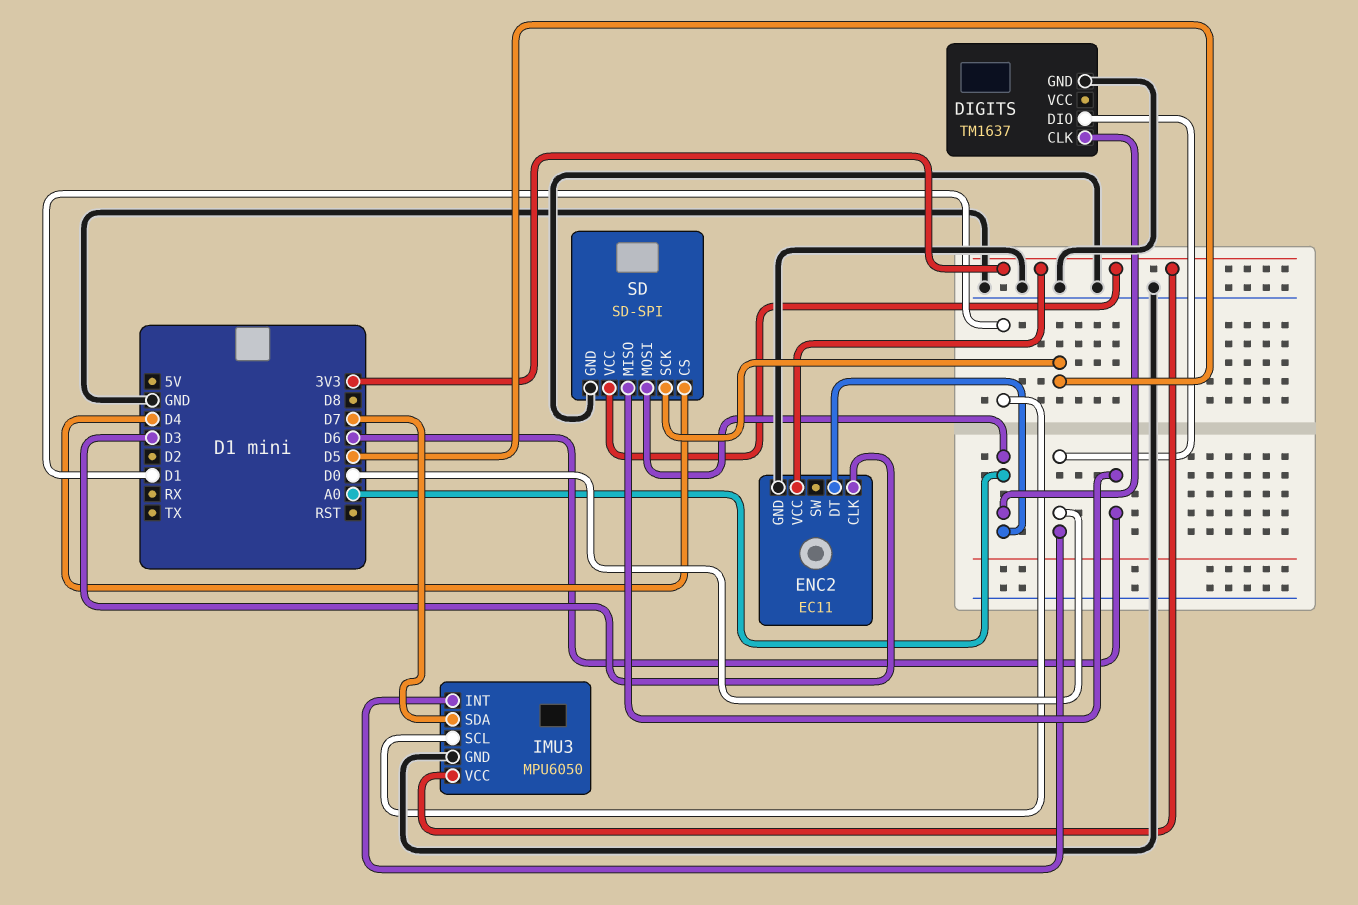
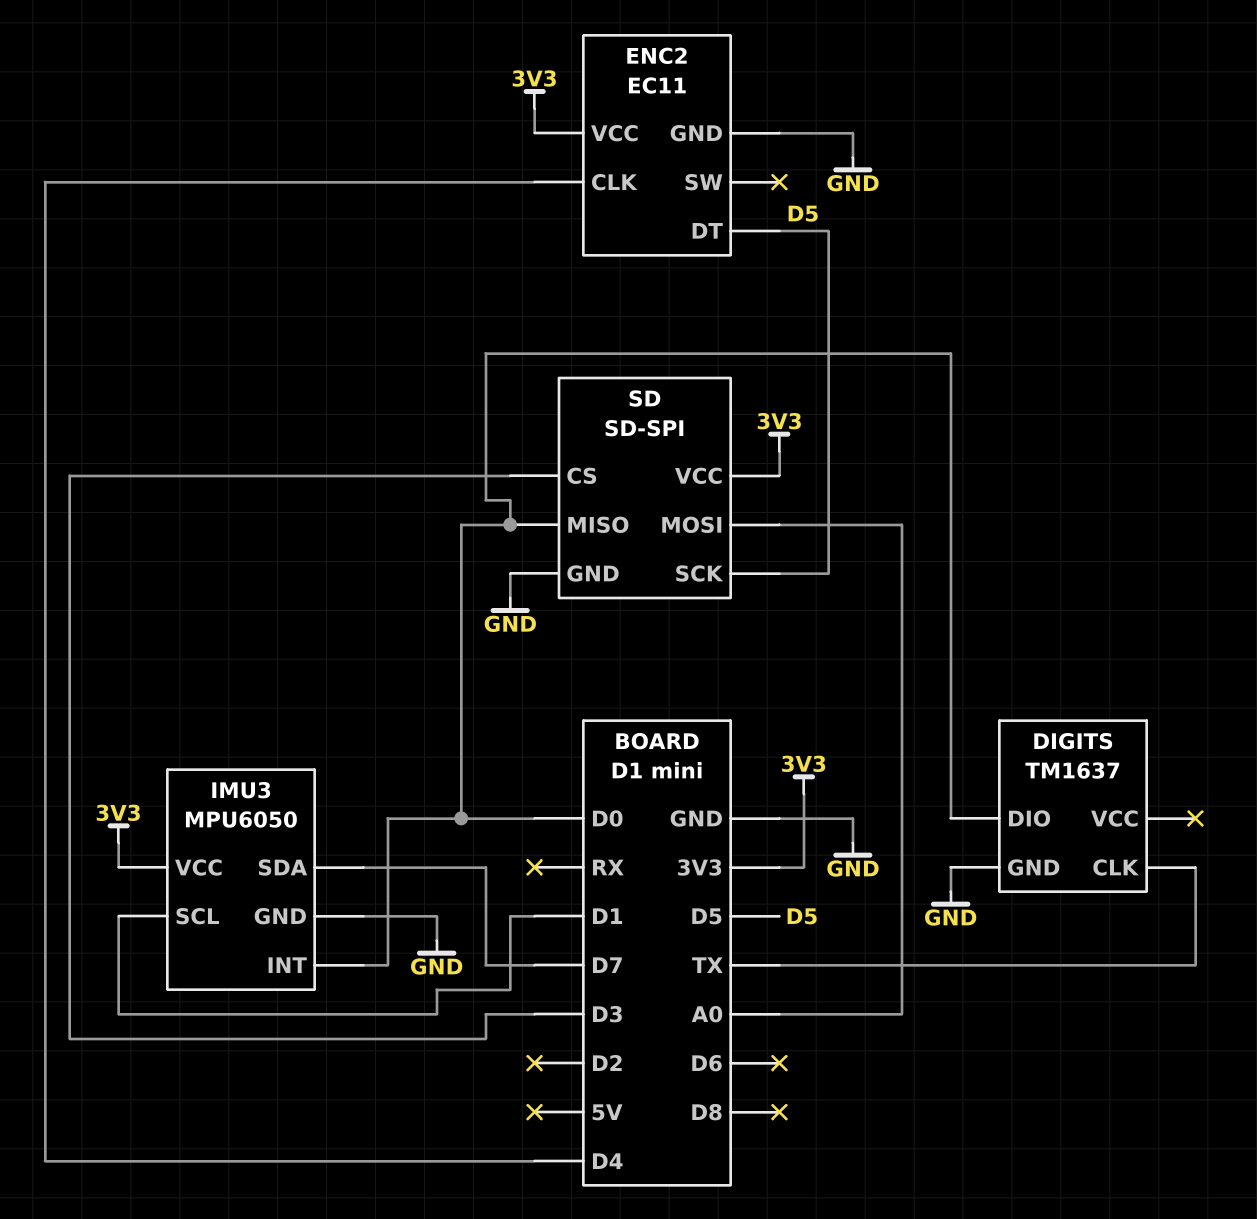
DIGITS pin CLK: A0 -> TX
ENC2 pin CLK: D3 -> D4
ENC2 pin DT: A0 -> D5
SD pin CS: D4 -> D3
SD pin MISO: D6 -> D0

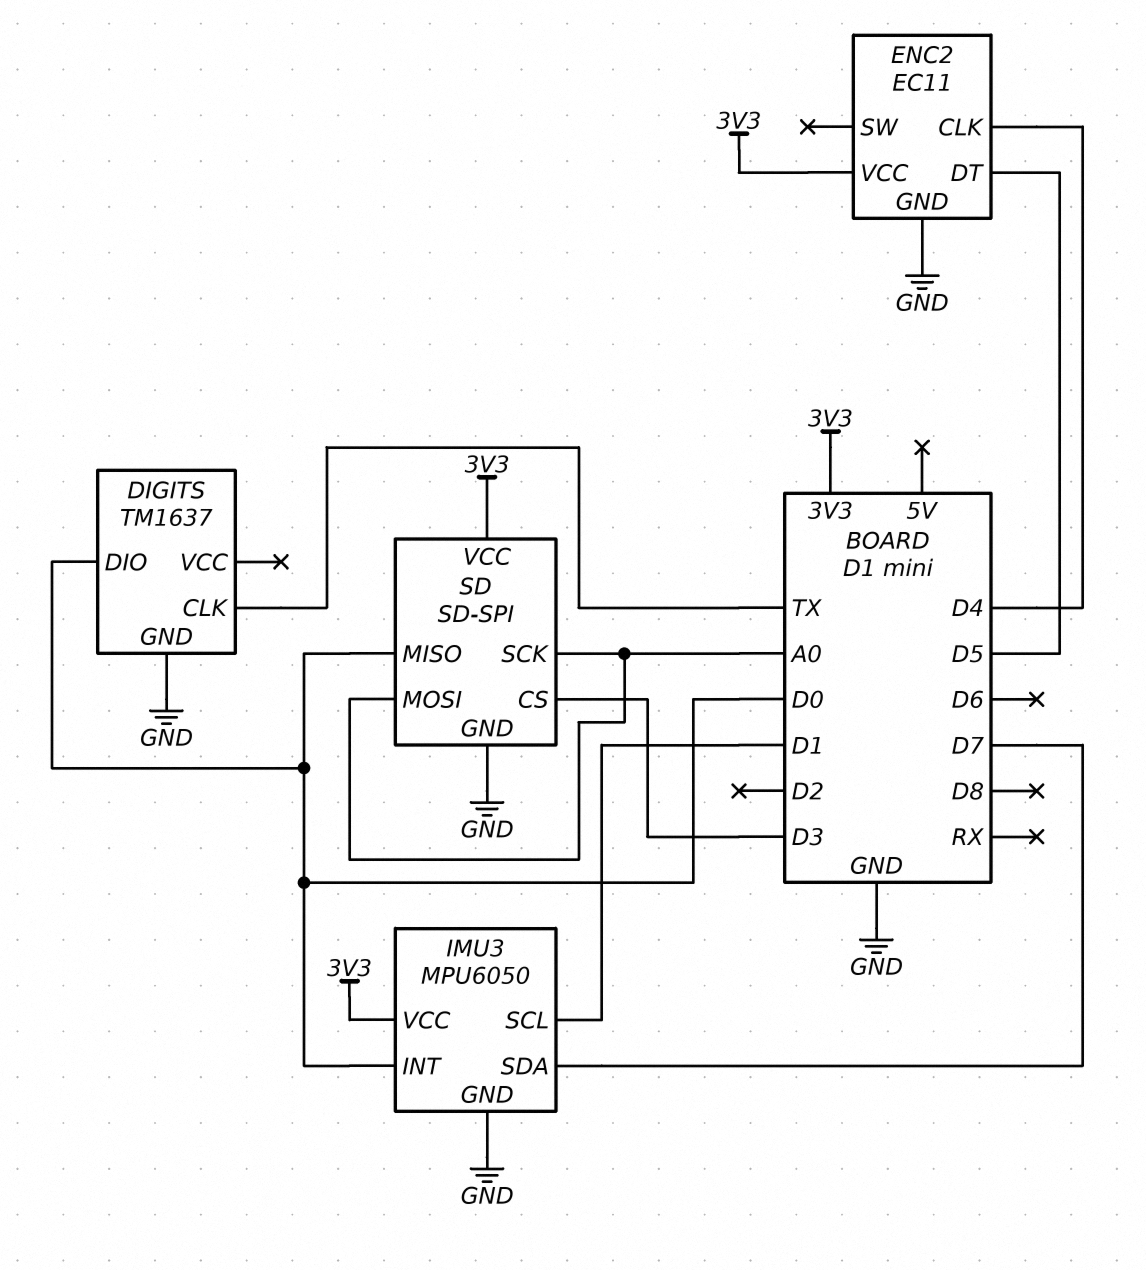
SD pin SCK: D5 -> A0

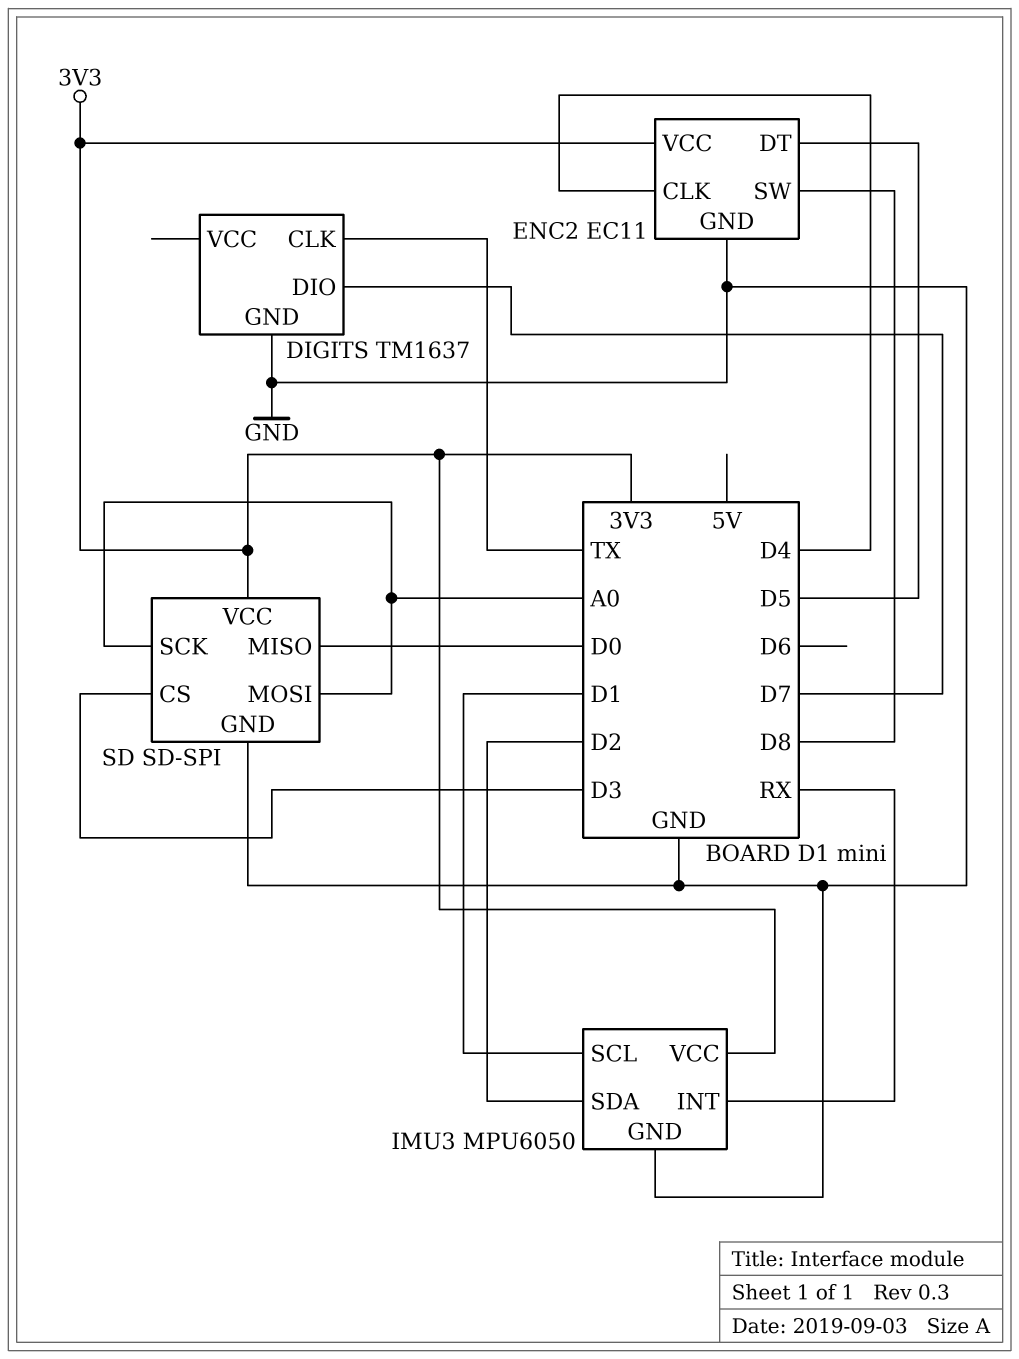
DIGITS pin DIO: D0 -> D7
ENC2 pin SW: none -> D8
IMU3 pin INT: D0 -> RX
IMU3 pin SDA: D7 -> D2

